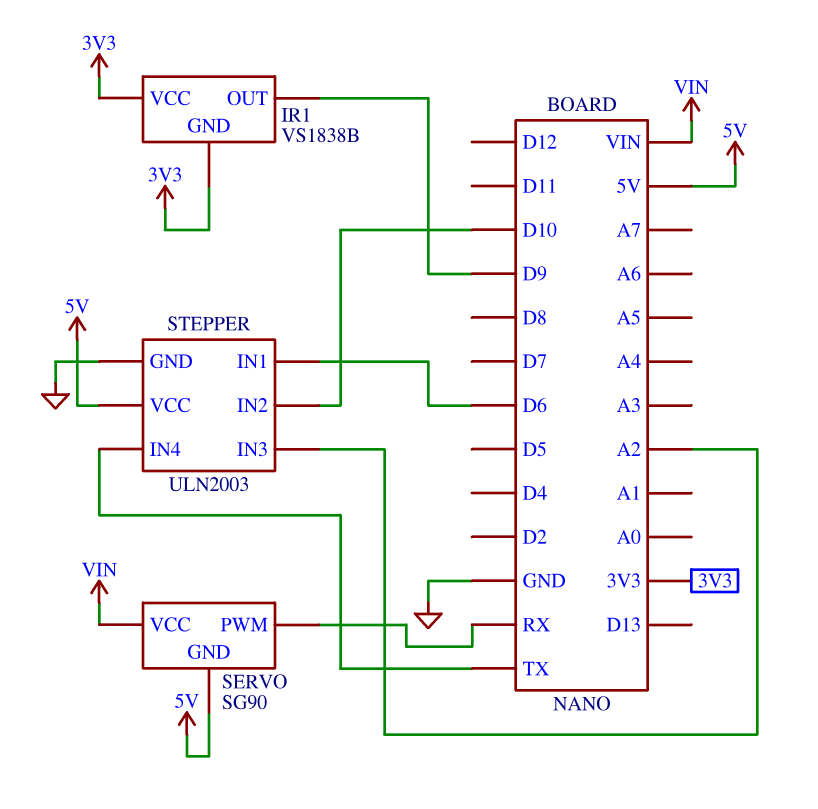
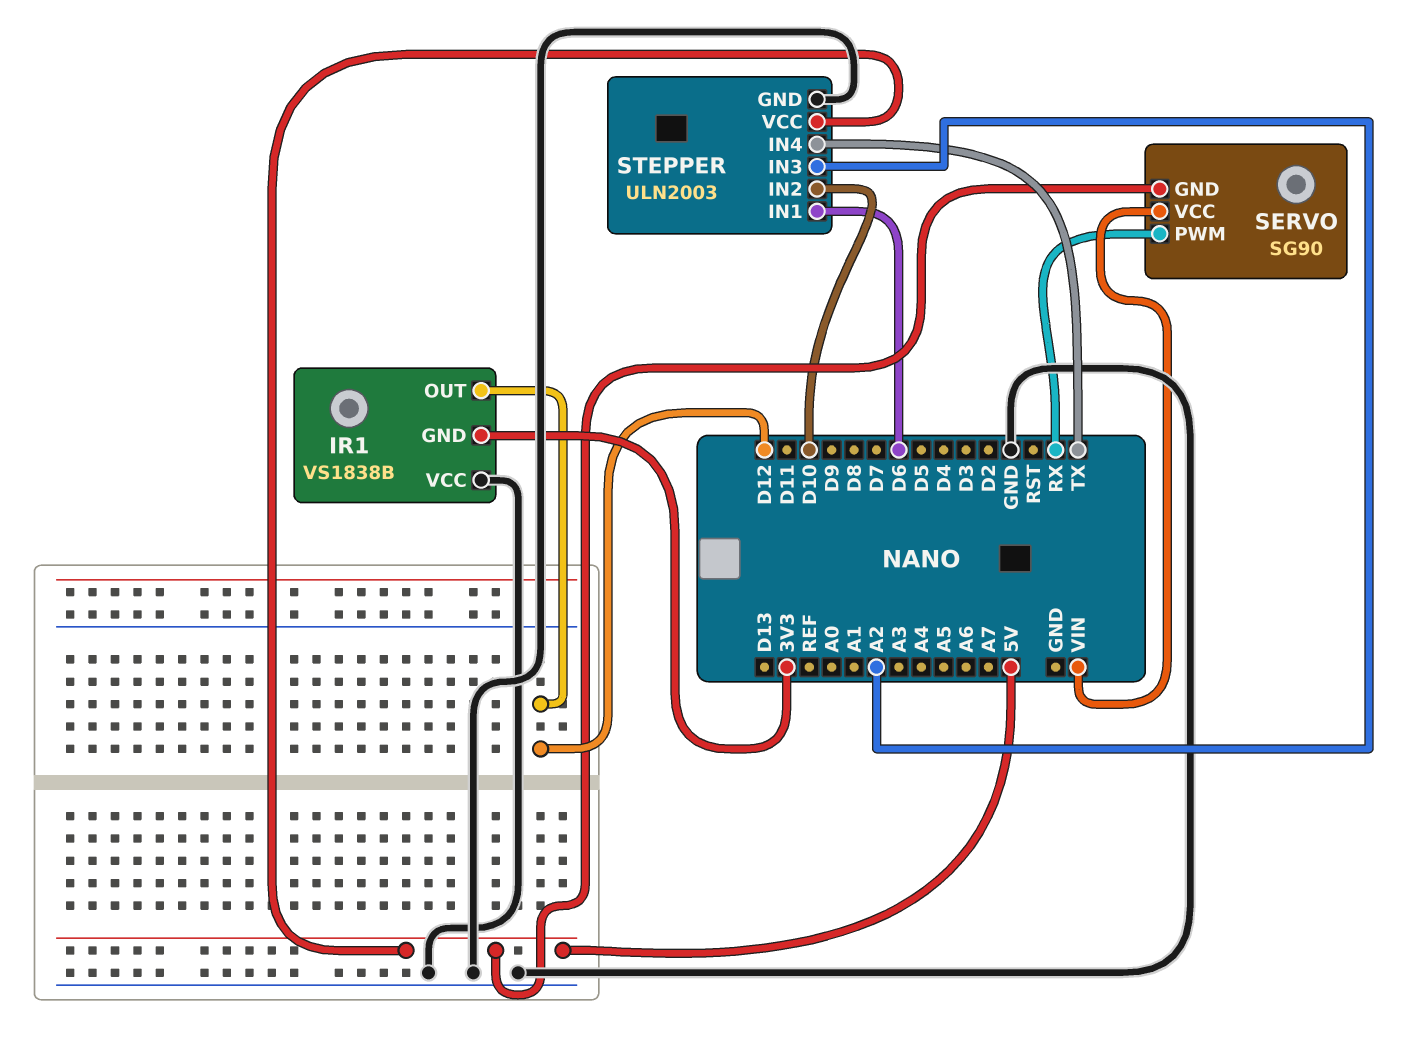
IR1 pin OUT: D9 -> D12
IR1 pin VCC: 3V3 -> GND

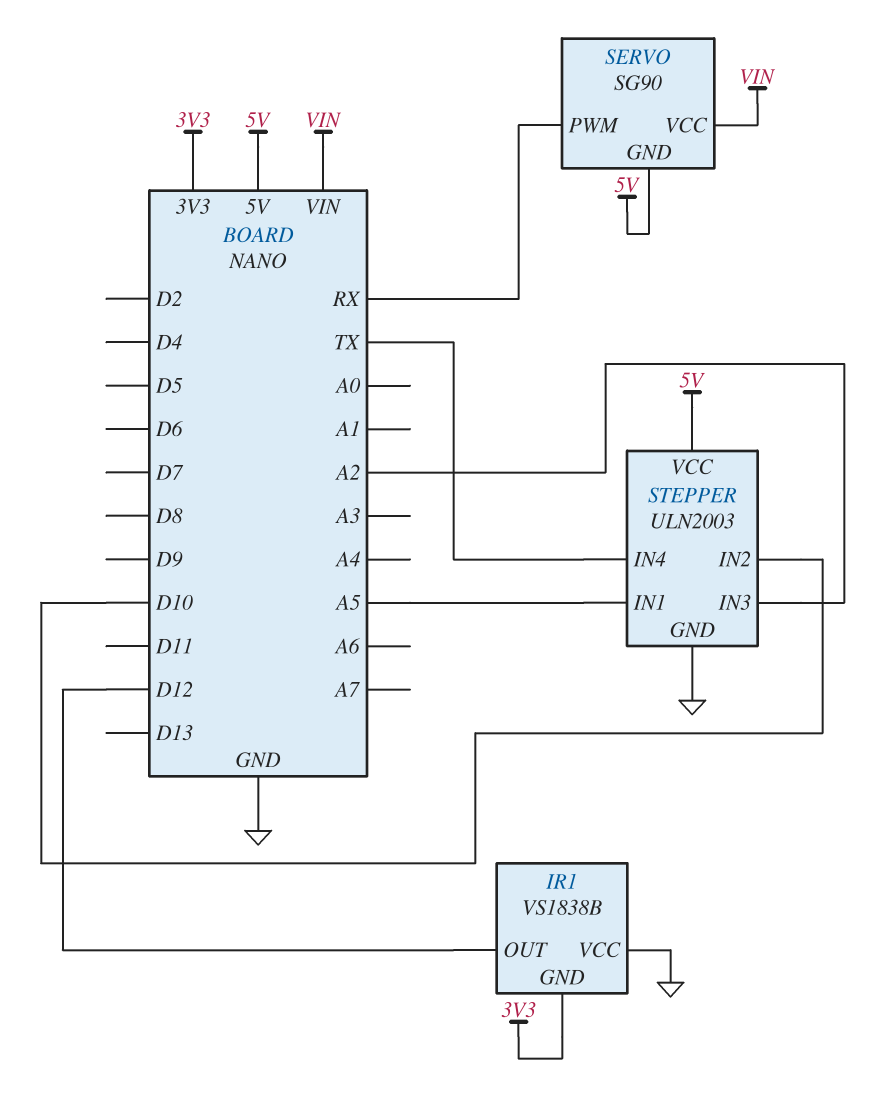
STEPPER pin IN1: D6 -> A5

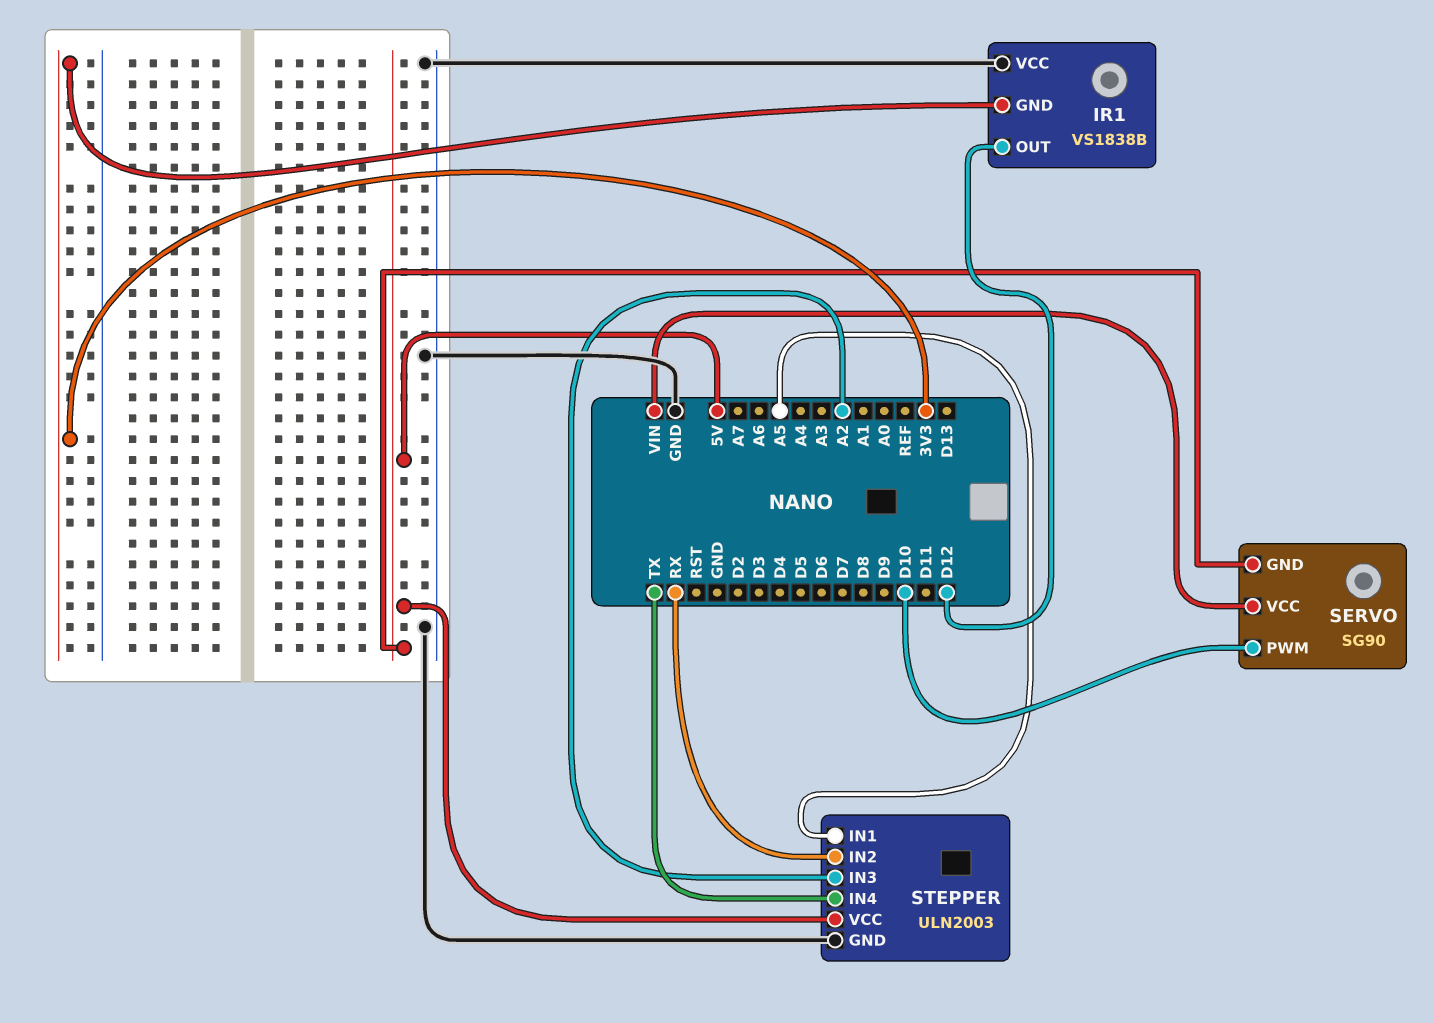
SERVO pin PWM: RX -> D10
STEPPER pin IN2: D10 -> RX

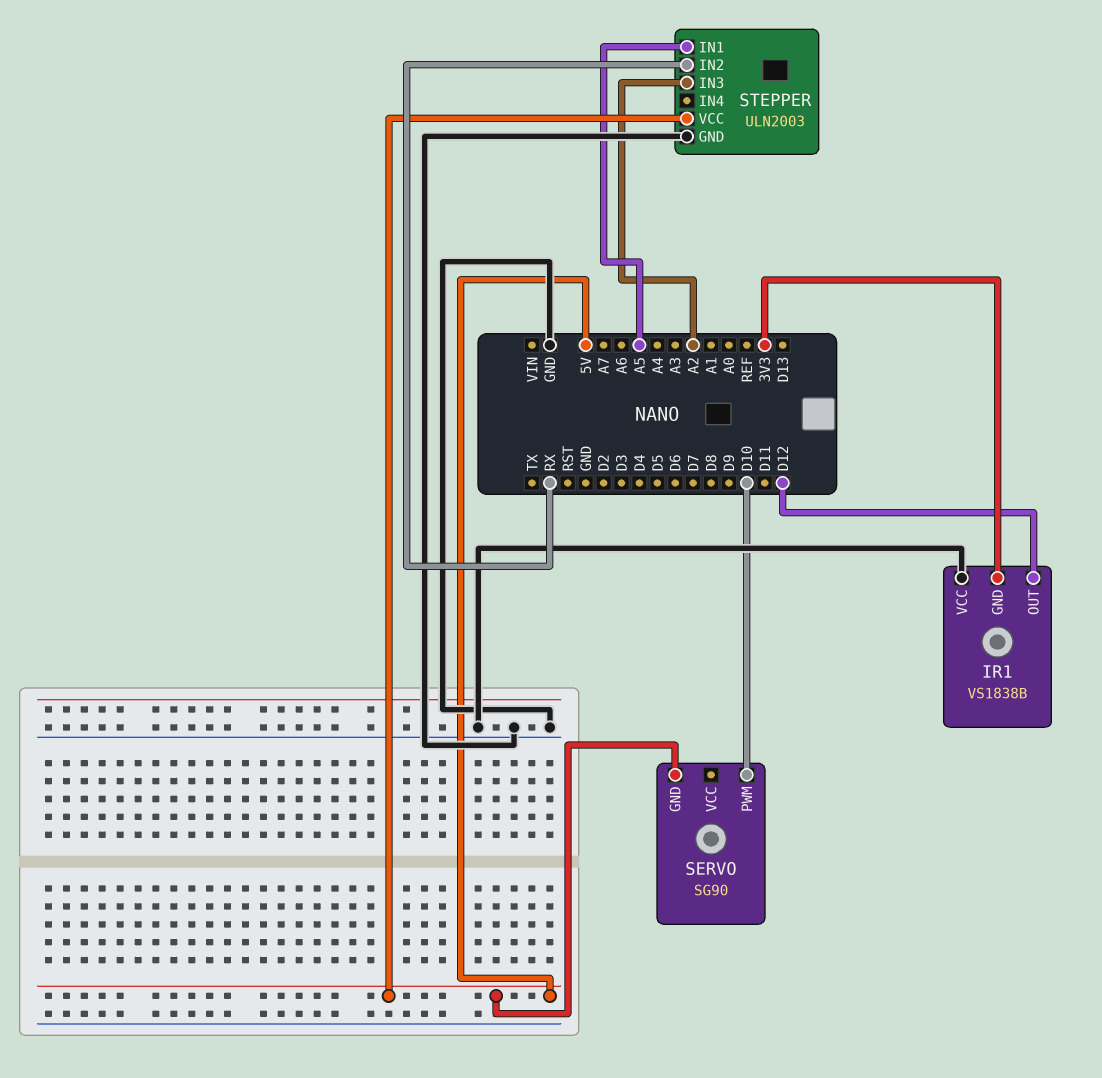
SERVO pin VCC: VIN -> none
STEPPER pin IN4: TX -> none

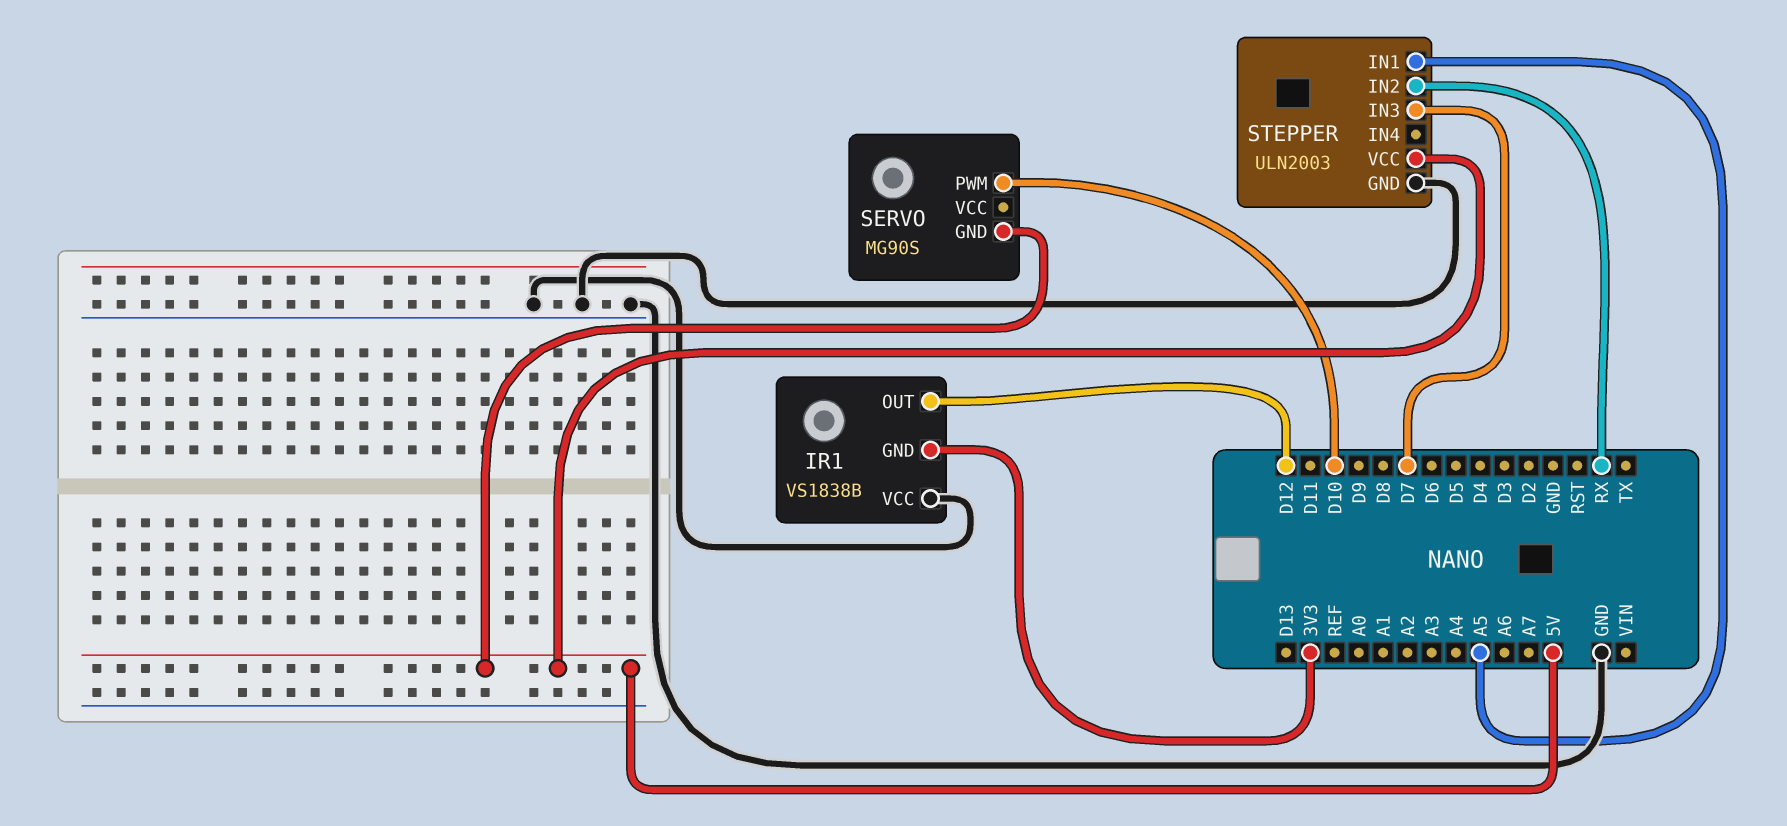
SERVO: SG90 -> MG90S
STEPPER pin IN3: A2 -> D7

